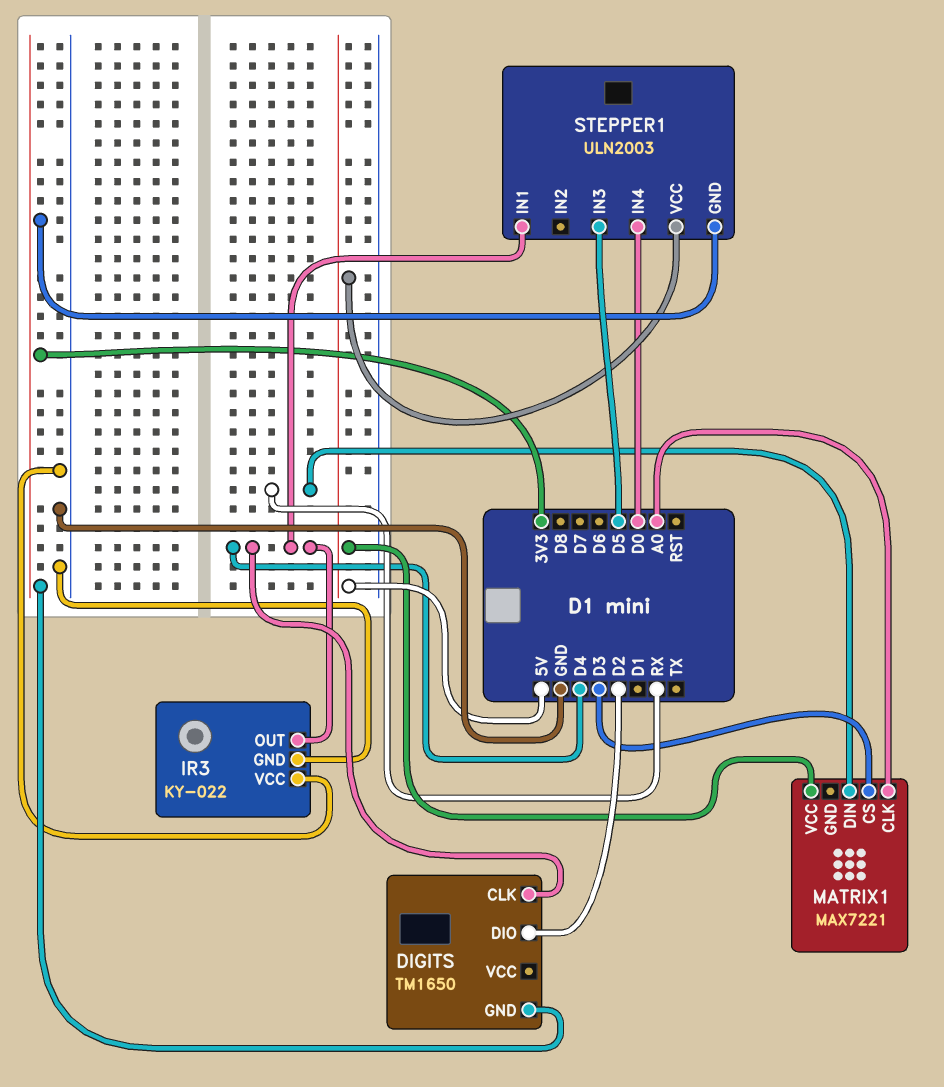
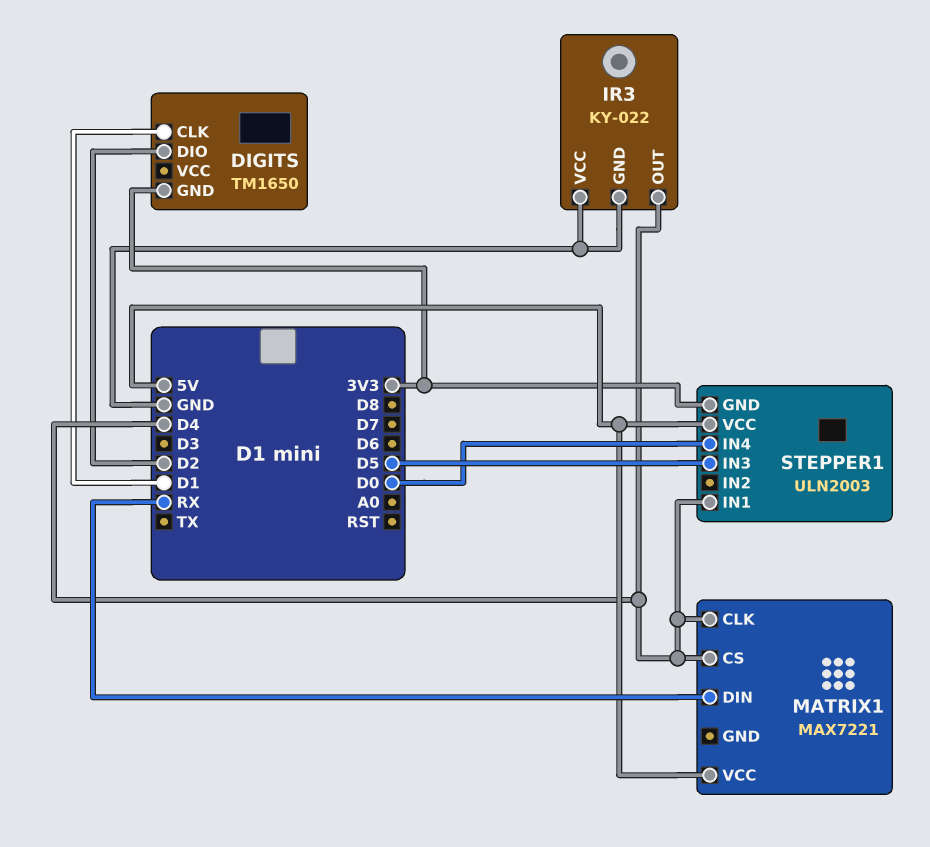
DIGITS pin CLK: D4 -> D1
MATRIX1 pin CLK: A0 -> D4
MATRIX1 pin CS: D3 -> D4

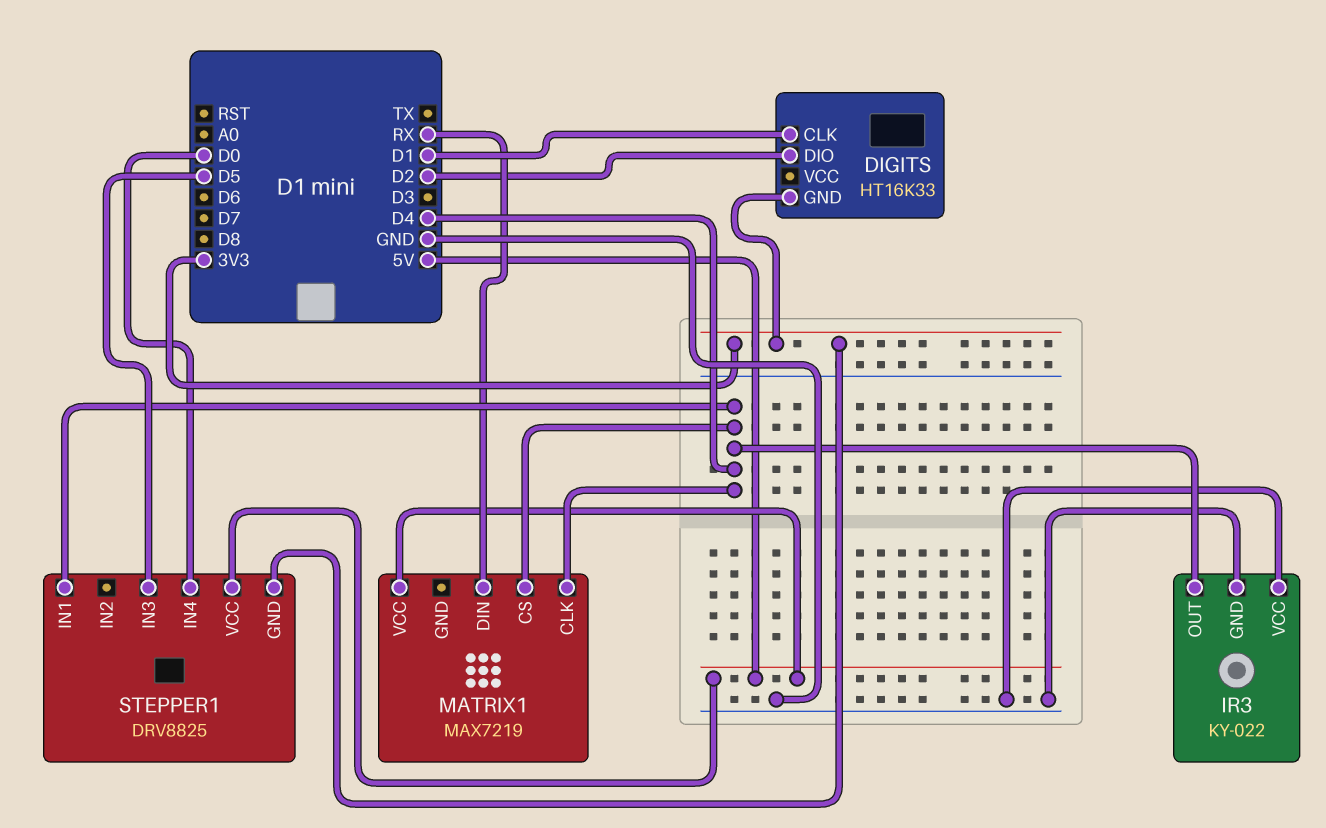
DIGITS: TM1650 -> HT16K33
MATRIX1: MAX7221 -> MAX7219
STEPPER1: ULN2003 -> DRV8825

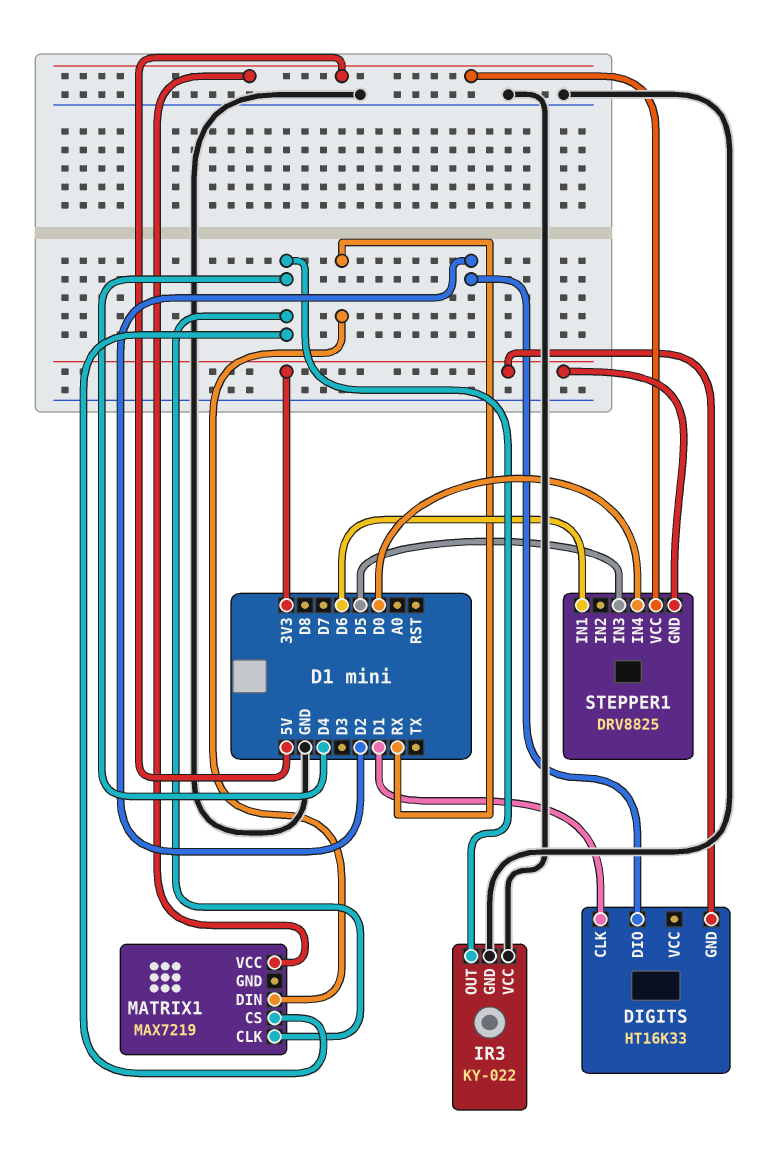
STEPPER1 pin IN1: D4 -> D6

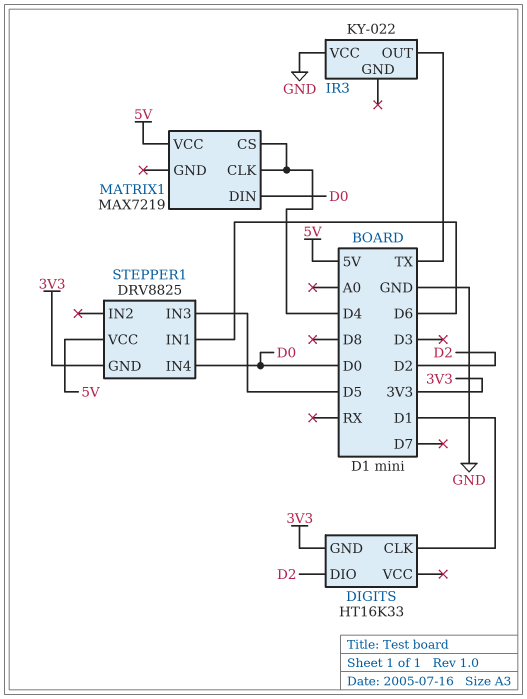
IR3 pin GND: GND -> none
IR3 pin OUT: D4 -> TX
MATRIX1 pin DIN: RX -> D0

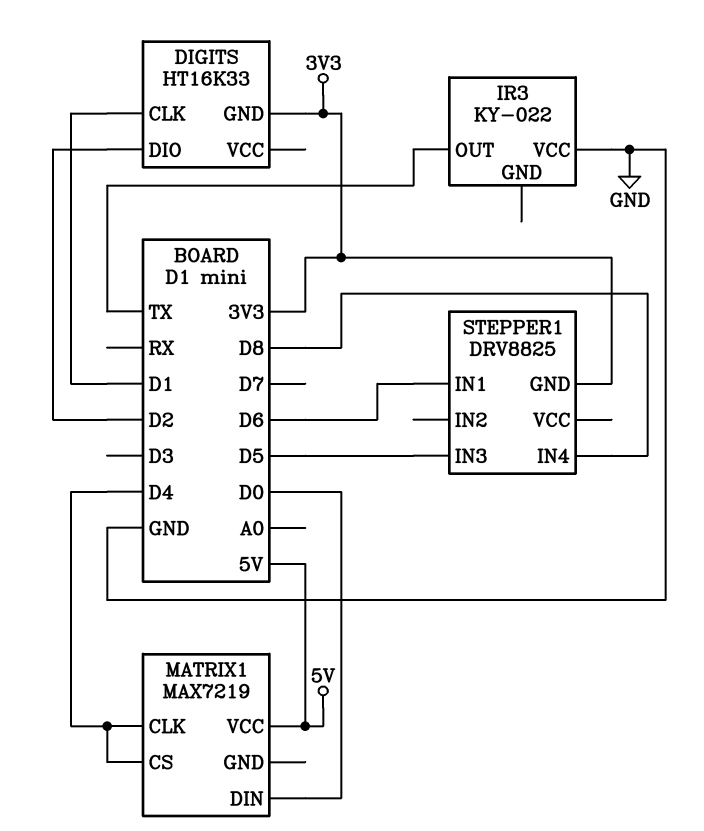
STEPPER1 pin IN4: D0 -> D8
STEPPER1 pin VCC: 5V -> none

